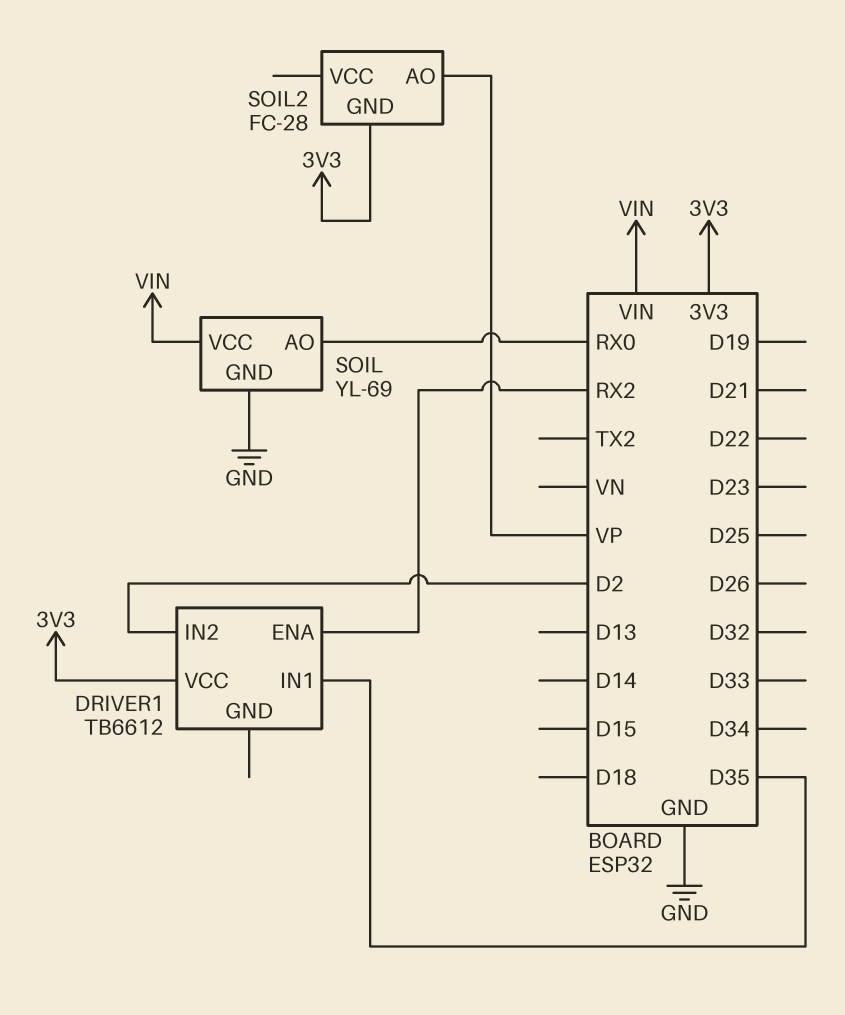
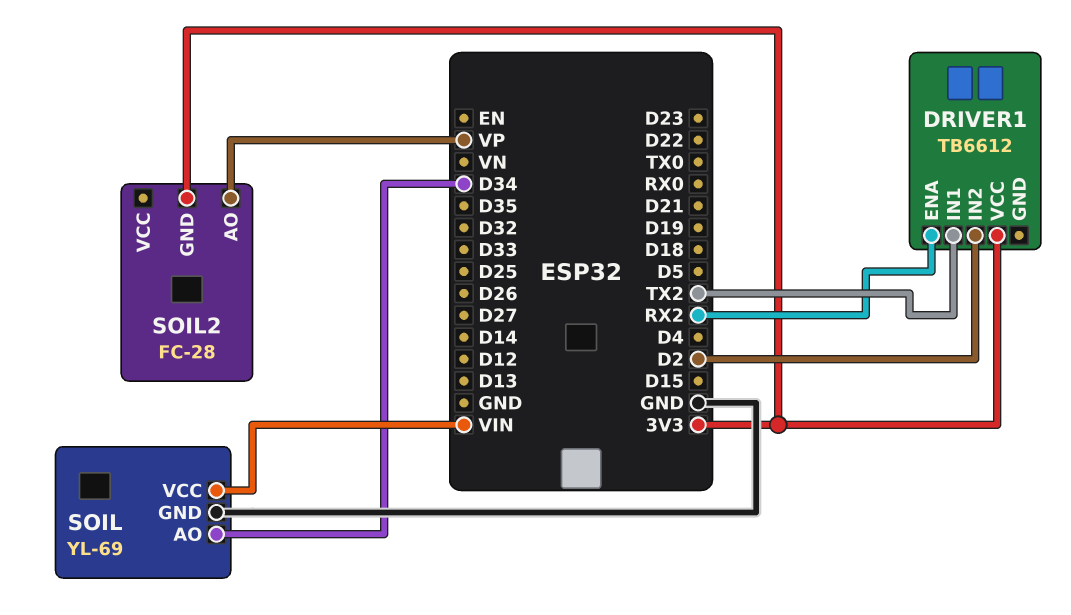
DRIVER1 pin IN1: D35 -> TX2
SOIL pin AO: RX0 -> D34

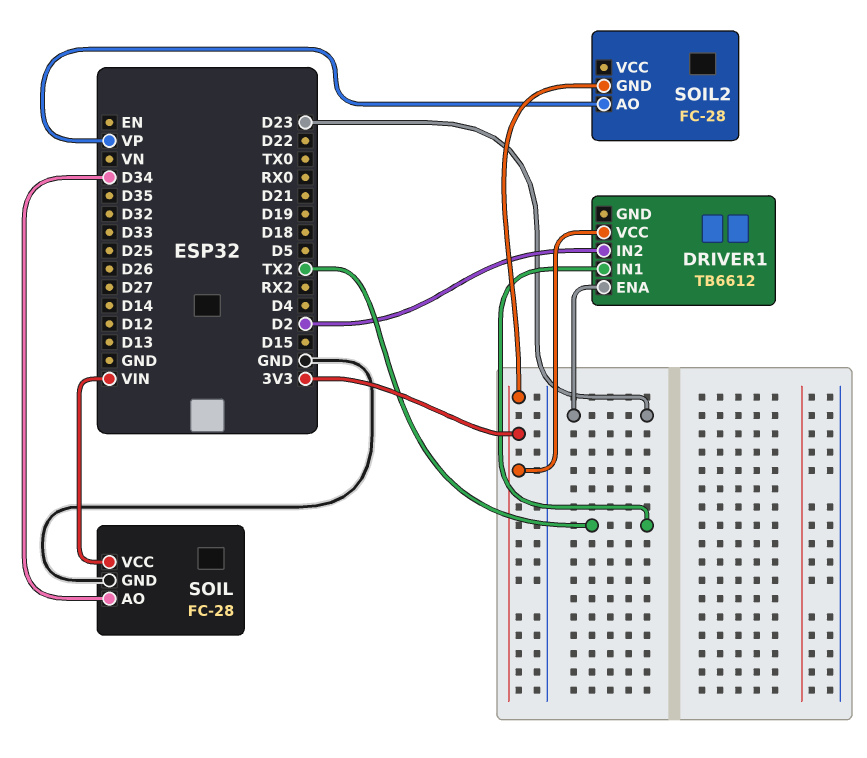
DRIVER1 pin ENA: RX2 -> D23
SOIL: YL-69 -> FC-28

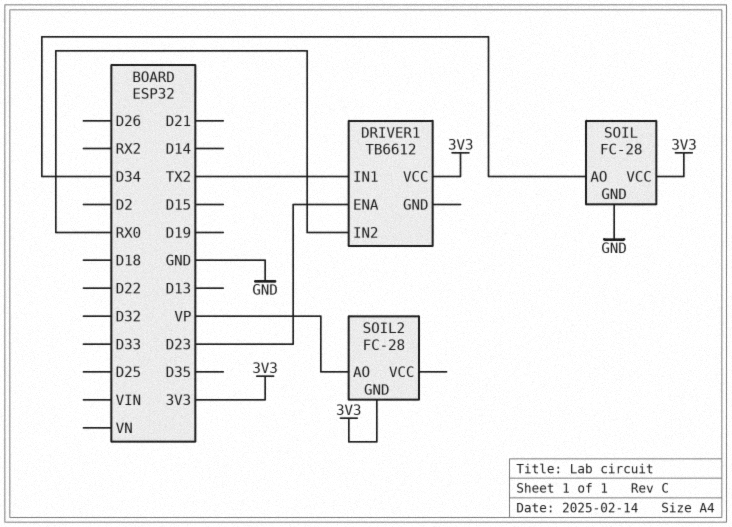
DRIVER1 pin IN2: D2 -> RX0
SOIL pin VCC: VIN -> 3V3

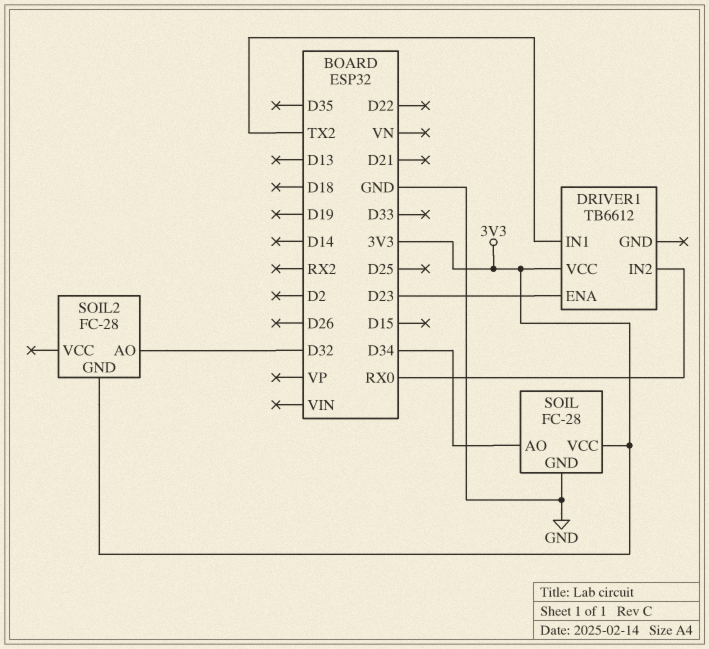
SOIL2 pin AO: VP -> D32

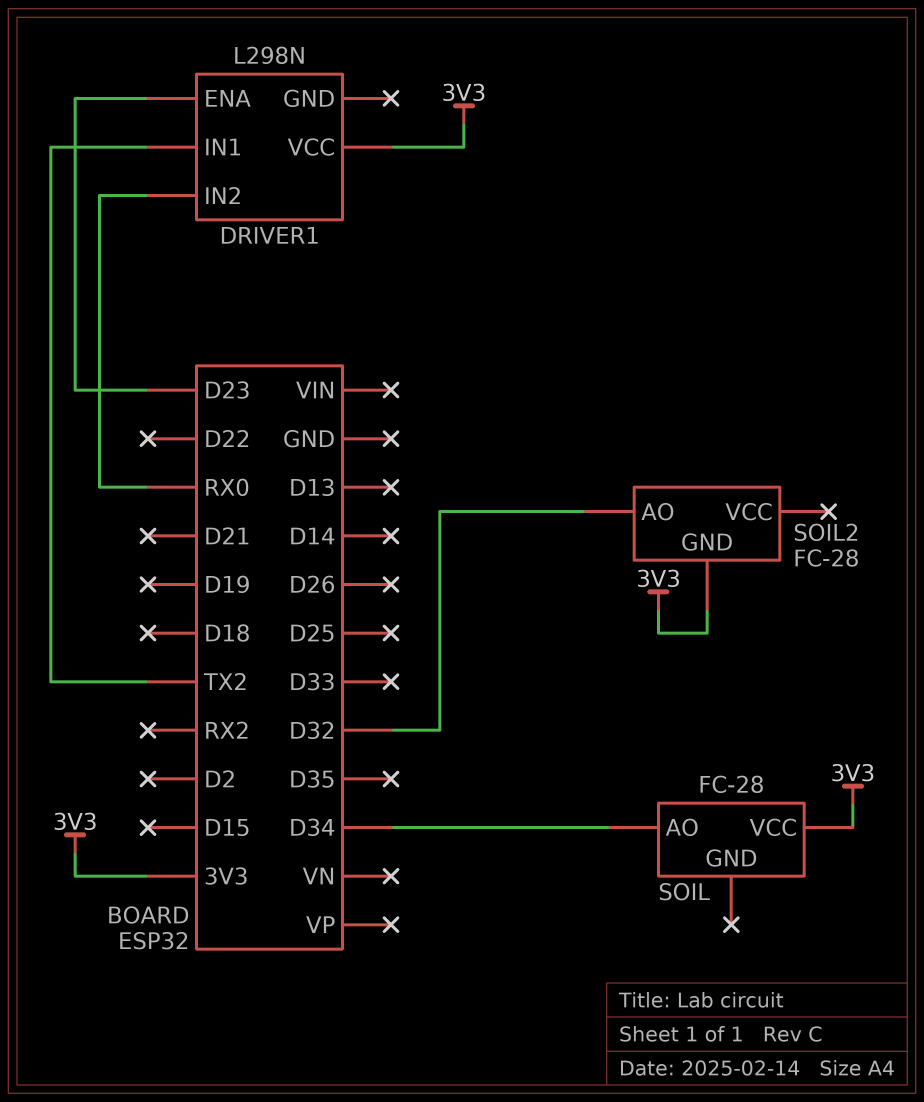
DRIVER1: TB6612 -> L298N
SOIL pin GND: GND -> none

